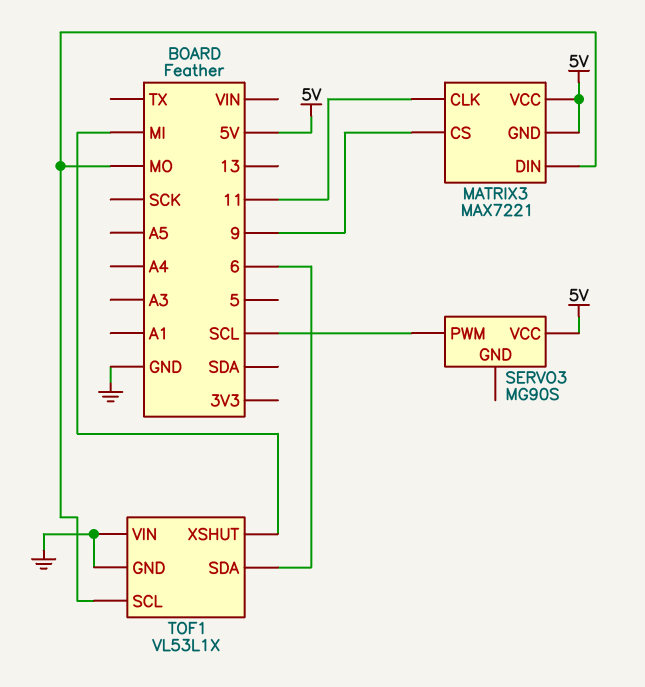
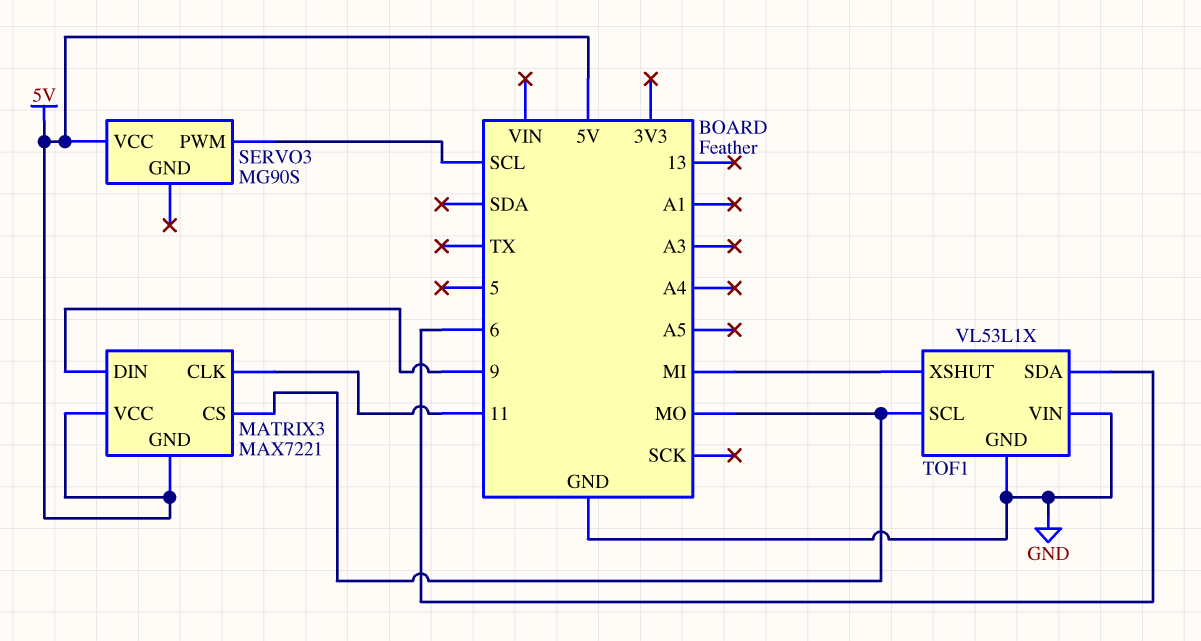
MATRIX3 pin CS: 9 -> MO
MATRIX3 pin DIN: MO -> 9

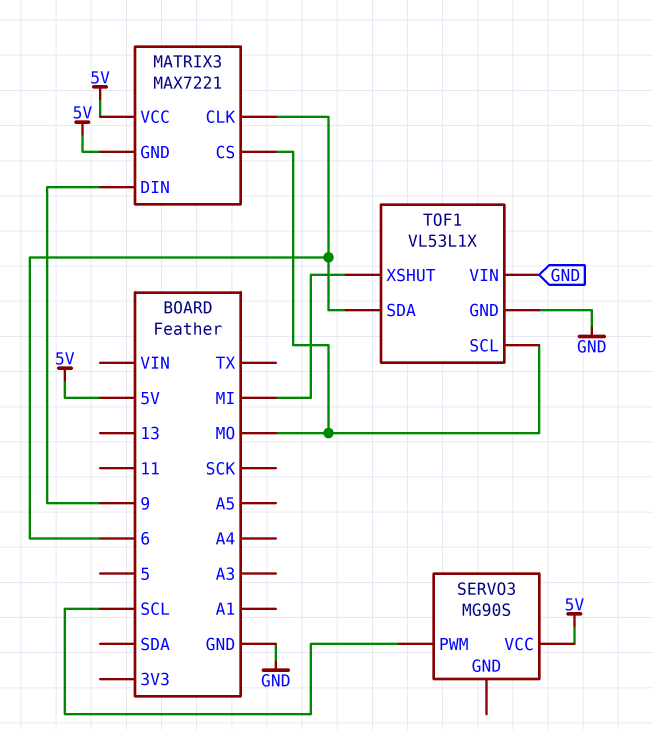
MATRIX3 pin CLK: 11 -> 6

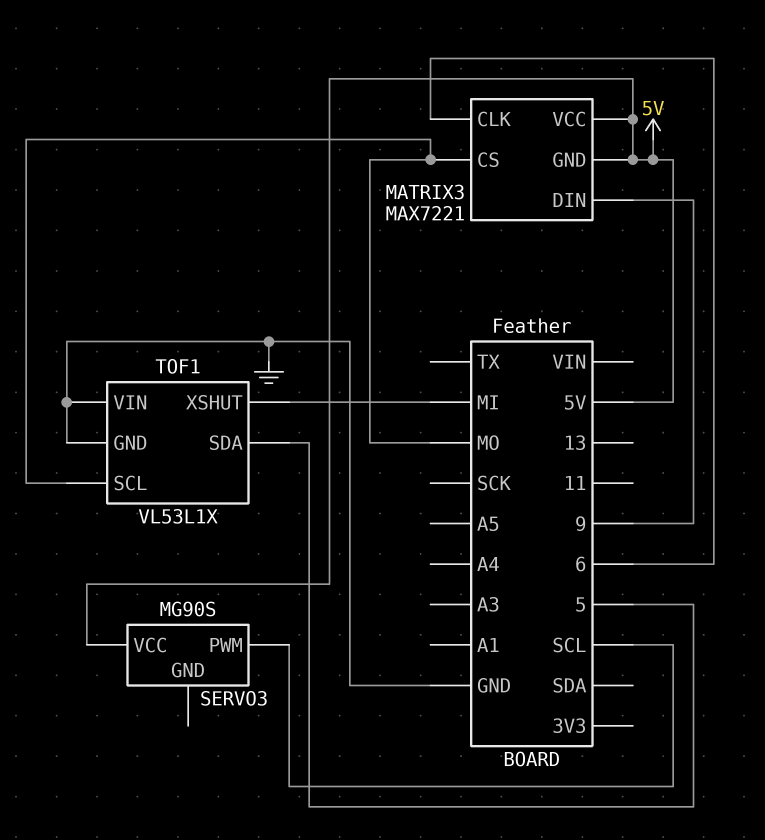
TOF1 pin SDA: 6 -> 5

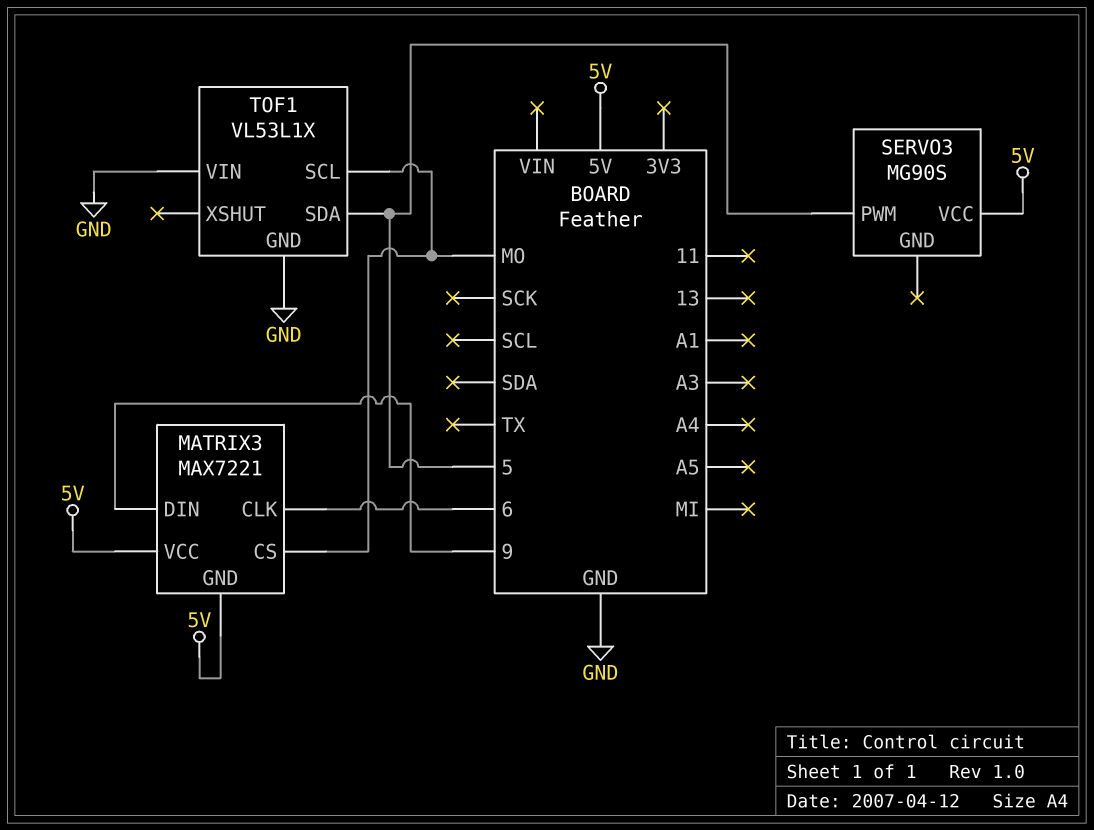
SERVO3 pin PWM: SCL -> 5
TOF1 pin XSHUT: MI -> none

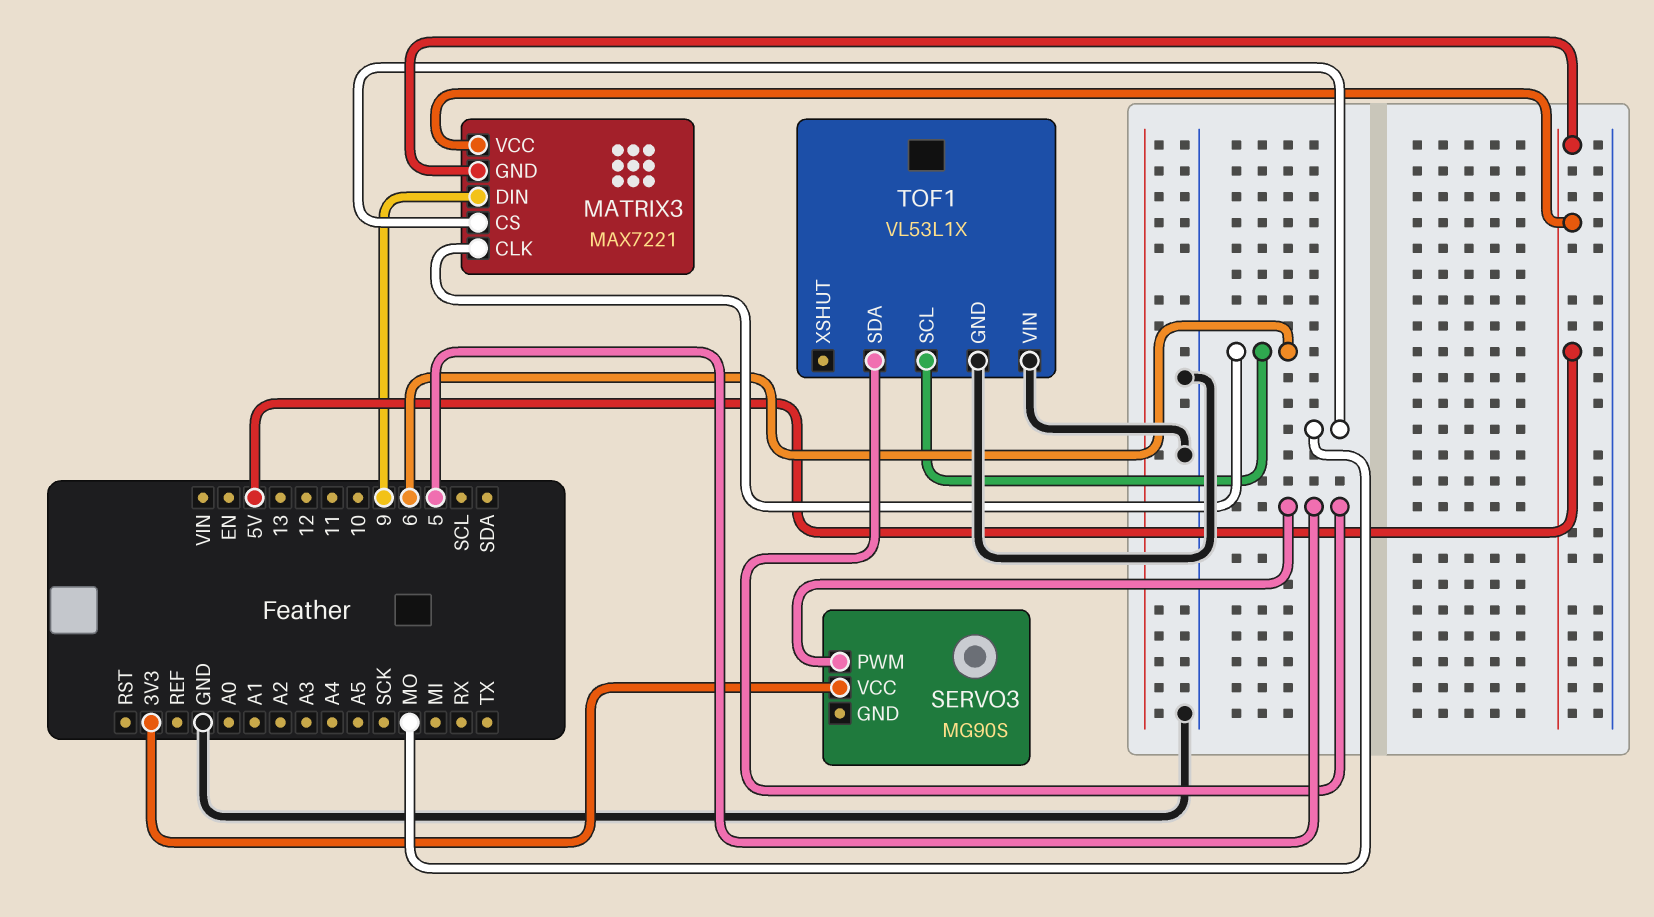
SERVO3 pin VCC: 5V -> 3V3
TOF1 pin SCL: MO -> 6

